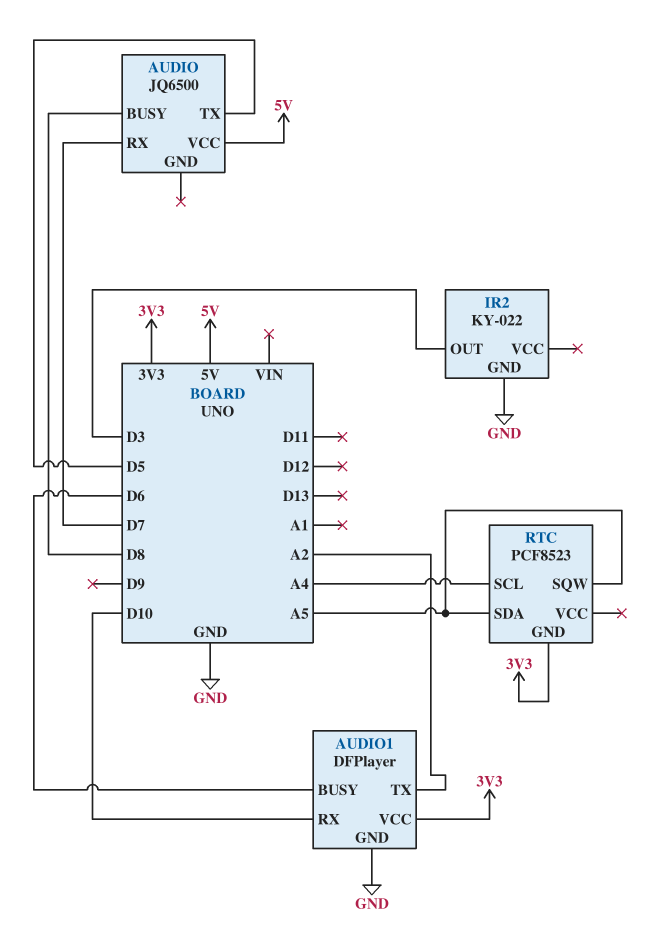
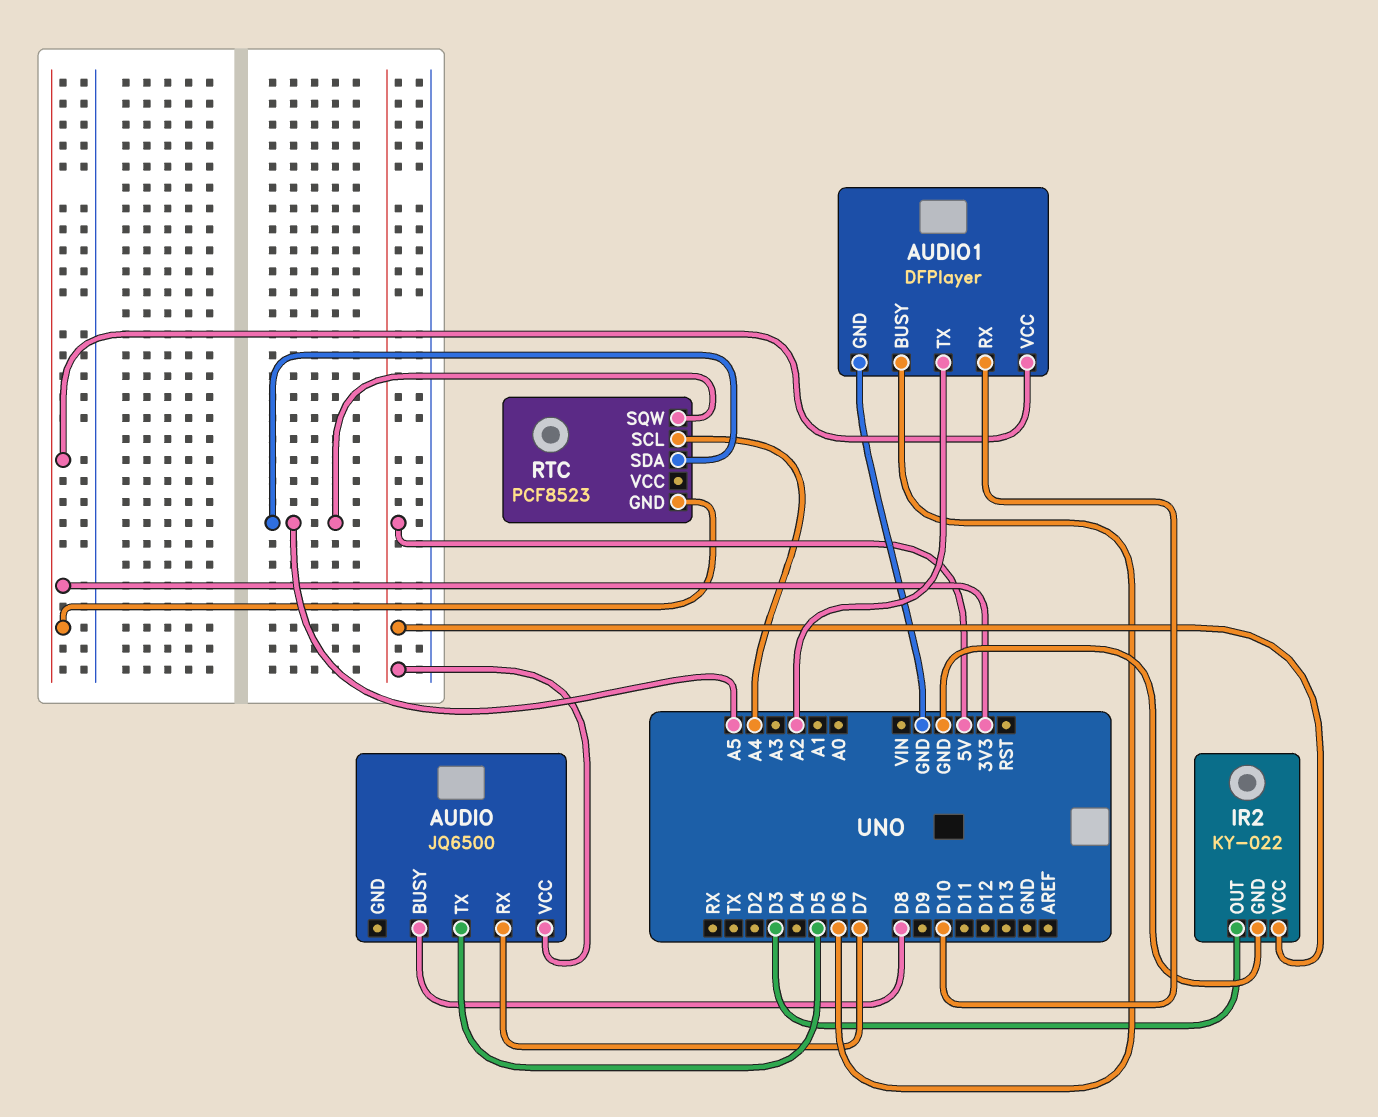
IR2 pin VCC: none -> 5V

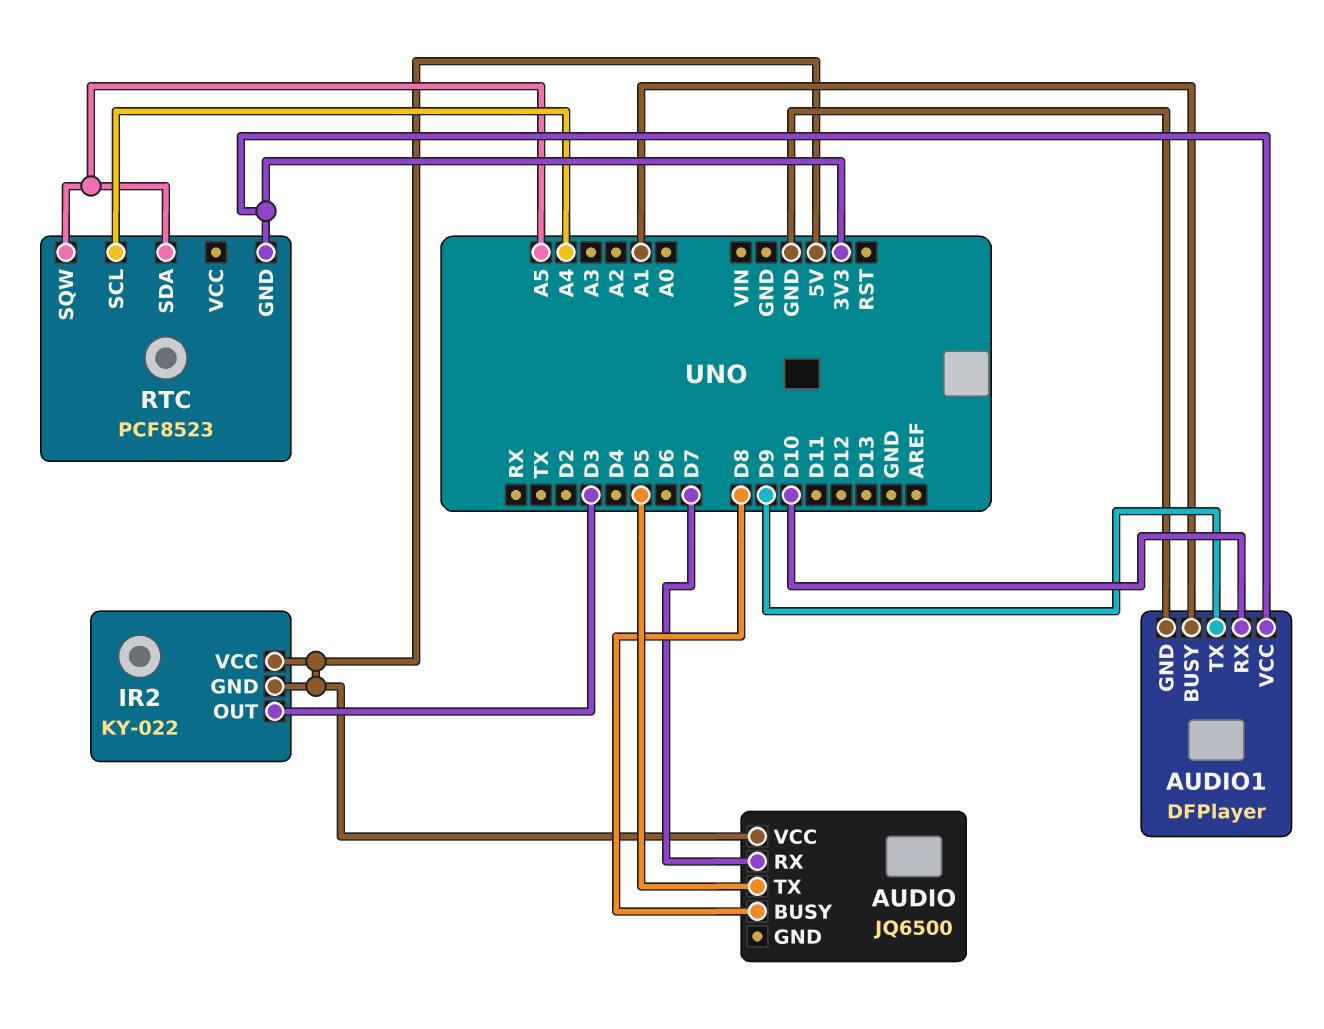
AUDIO1 pin BUSY: D6 -> A1
AUDIO1 pin TX: A2 -> D9
IR2 pin GND: GND -> 5V

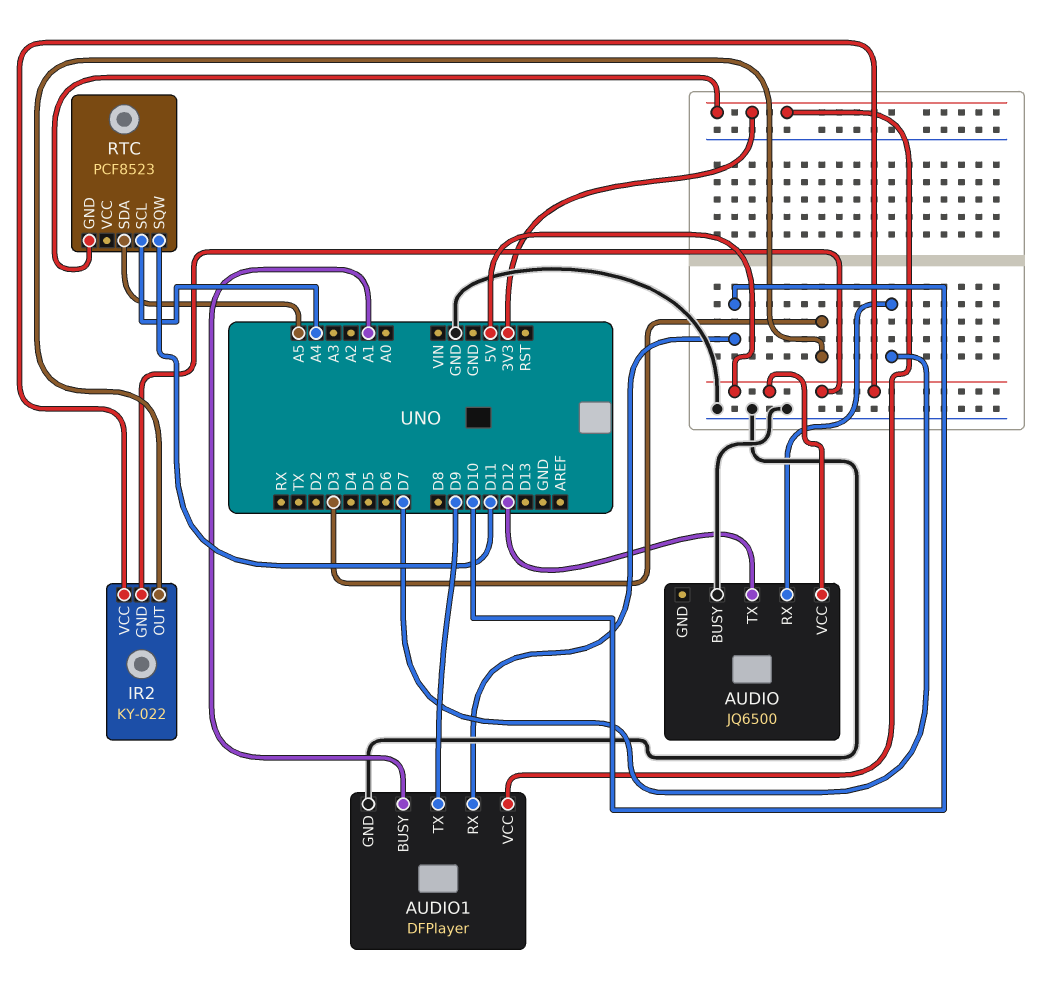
AUDIO pin BUSY: D8 -> GND
AUDIO pin TX: D5 -> D12
RTC pin SQW: A5 -> D11

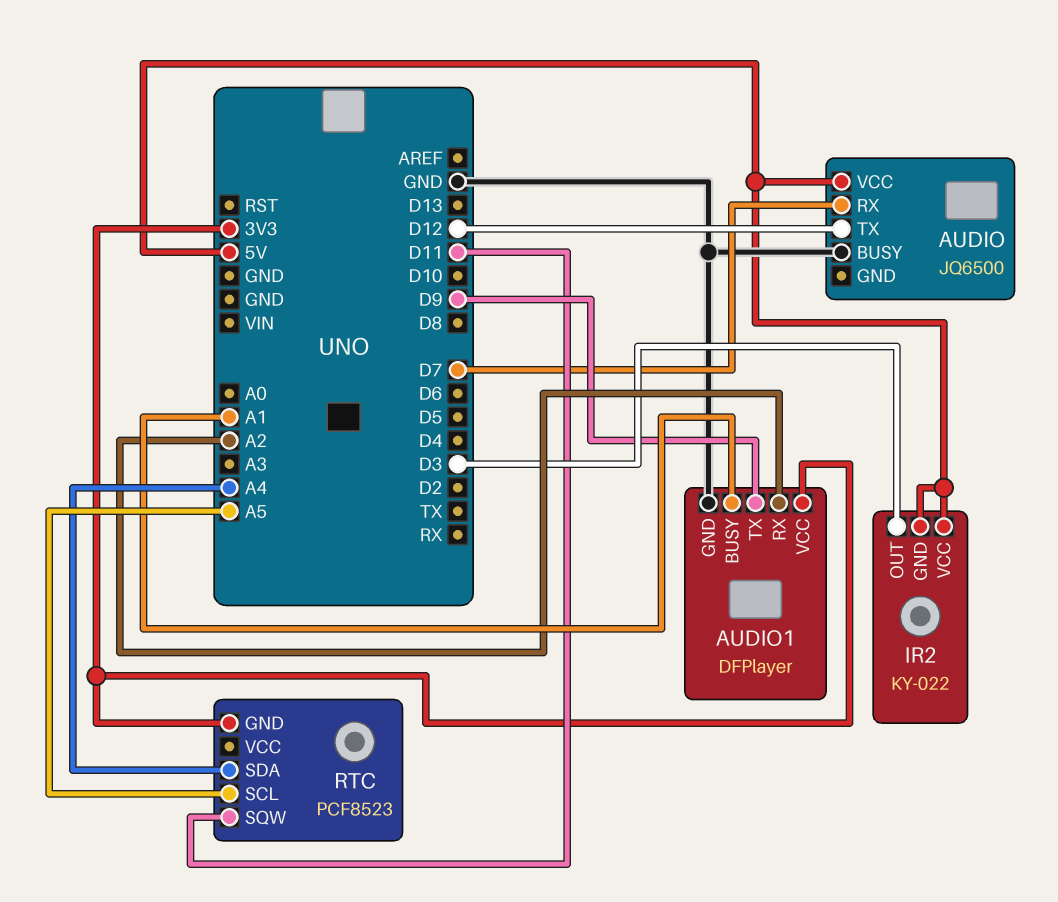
AUDIO1 pin RX: D10 -> A2
RTC pin SCL: A4 -> A5
RTC pin SDA: A5 -> A4

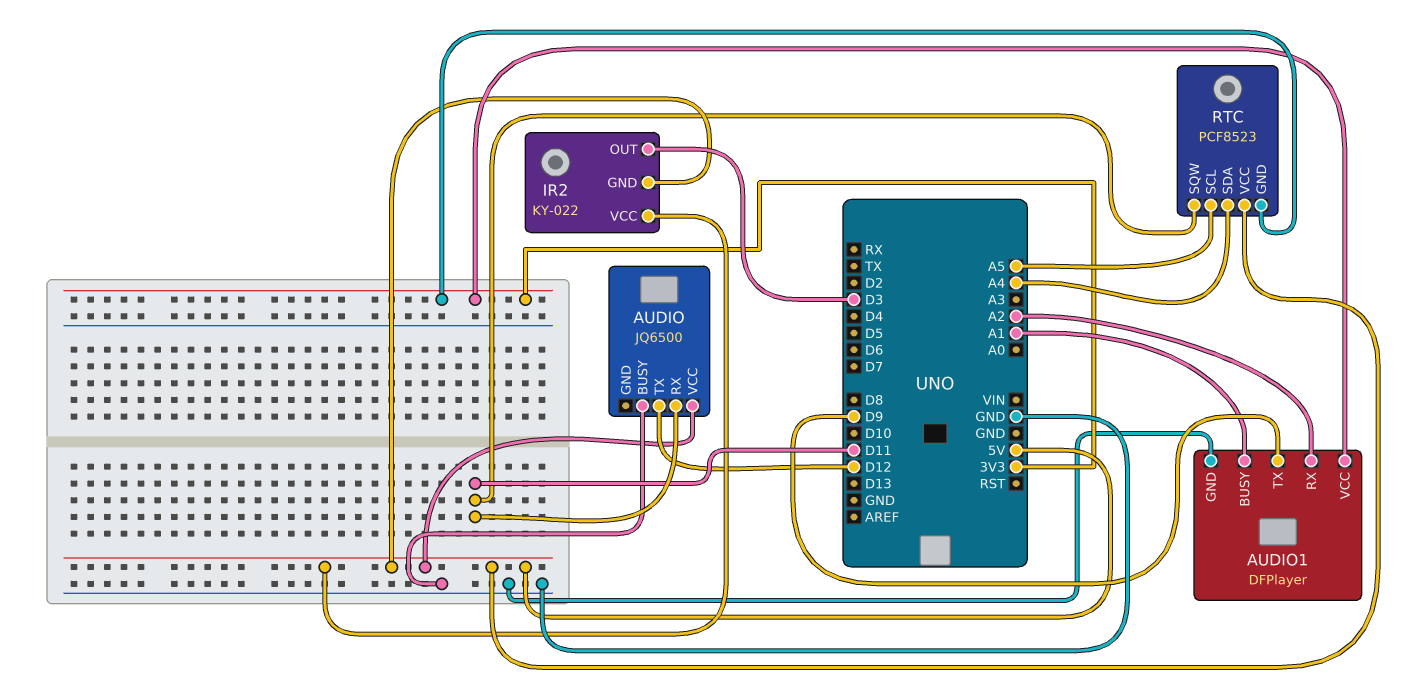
AUDIO pin RX: D7 -> D11
RTC pin VCC: none -> 5V

